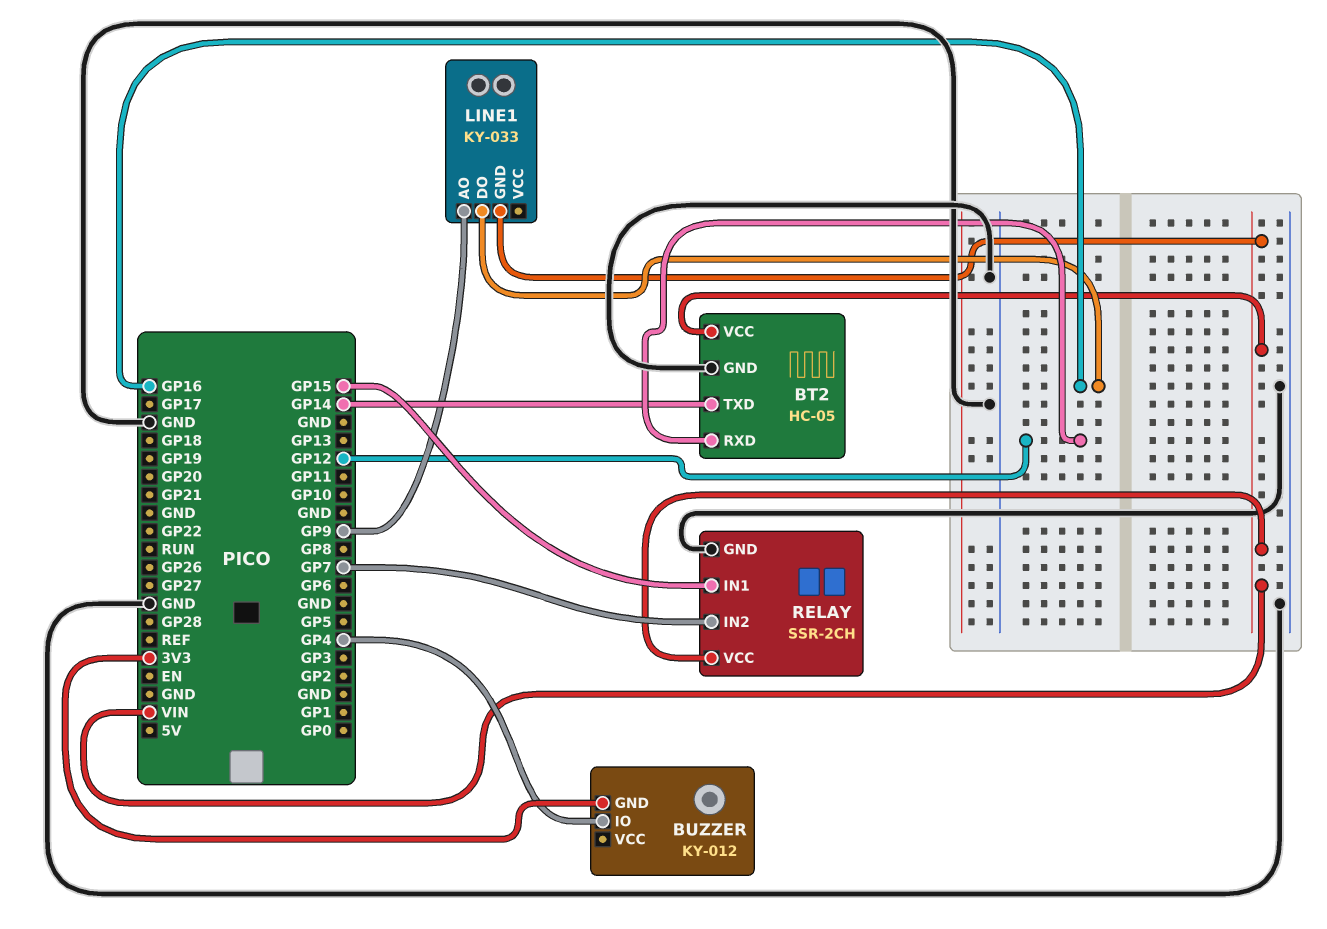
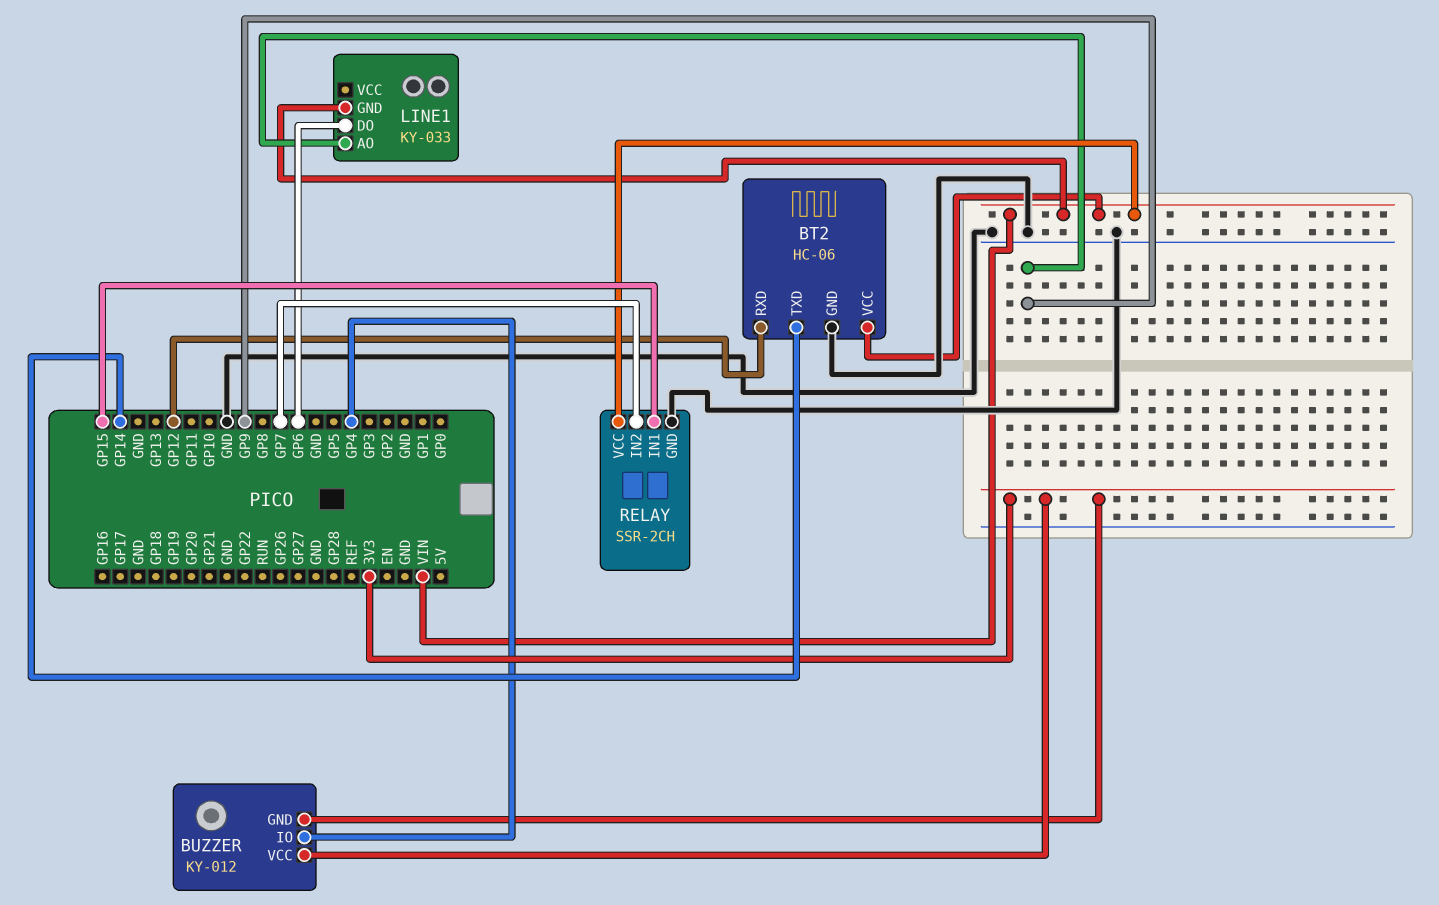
BT2: HC-05 -> HC-06
BUZZER pin VCC: none -> 3V3
LINE1 pin DO: GP16 -> GP6

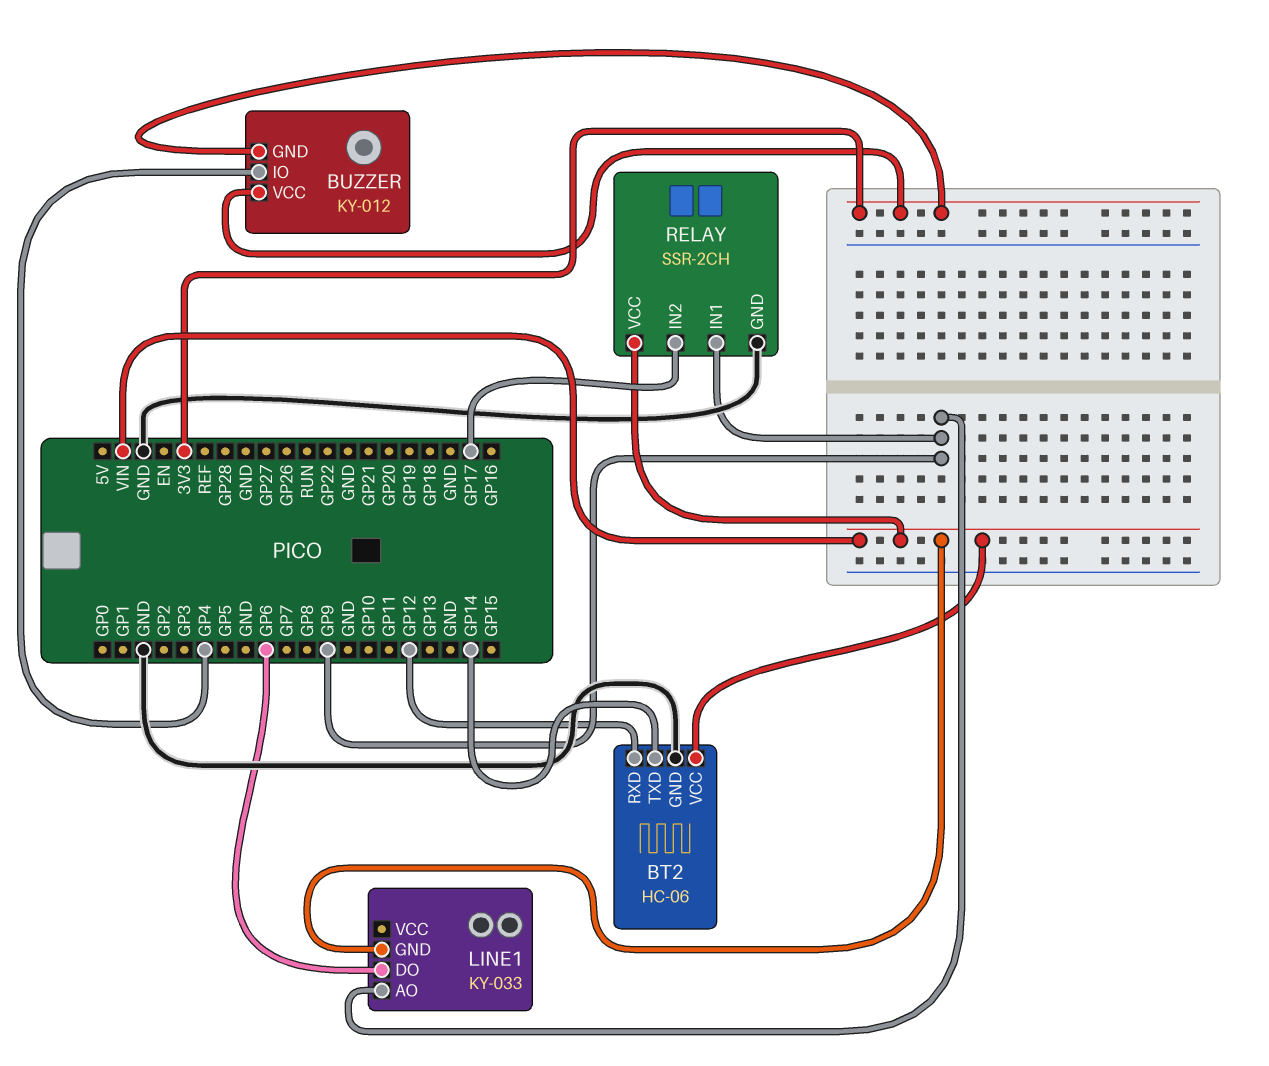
RELAY pin IN1: GP15 -> GP9
RELAY pin IN2: GP7 -> GP17

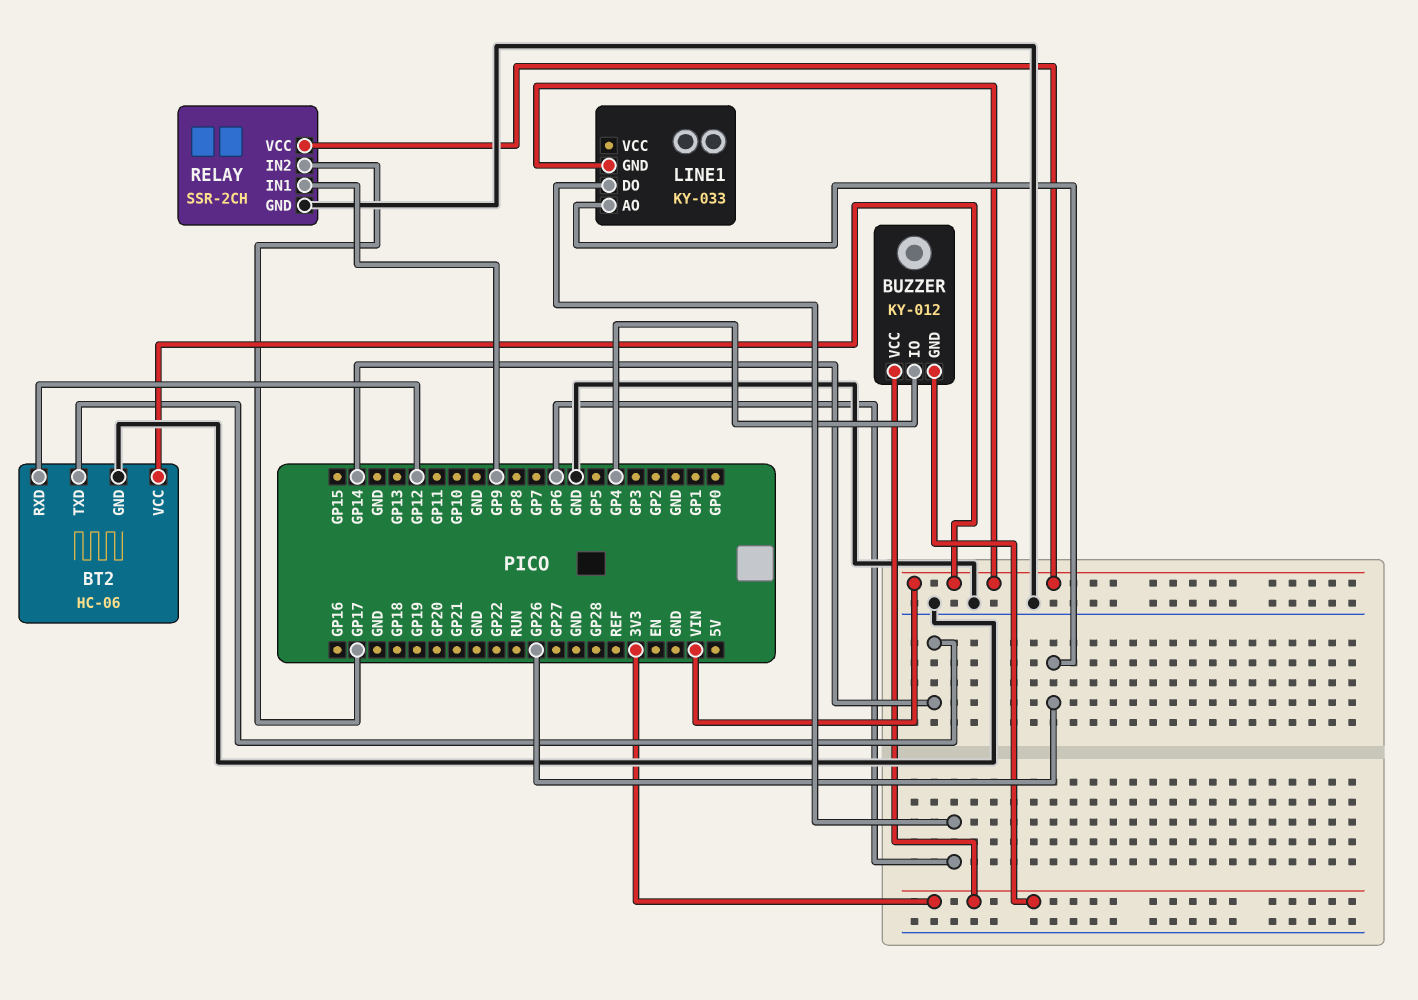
LINE1 pin AO: GP9 -> GP26

